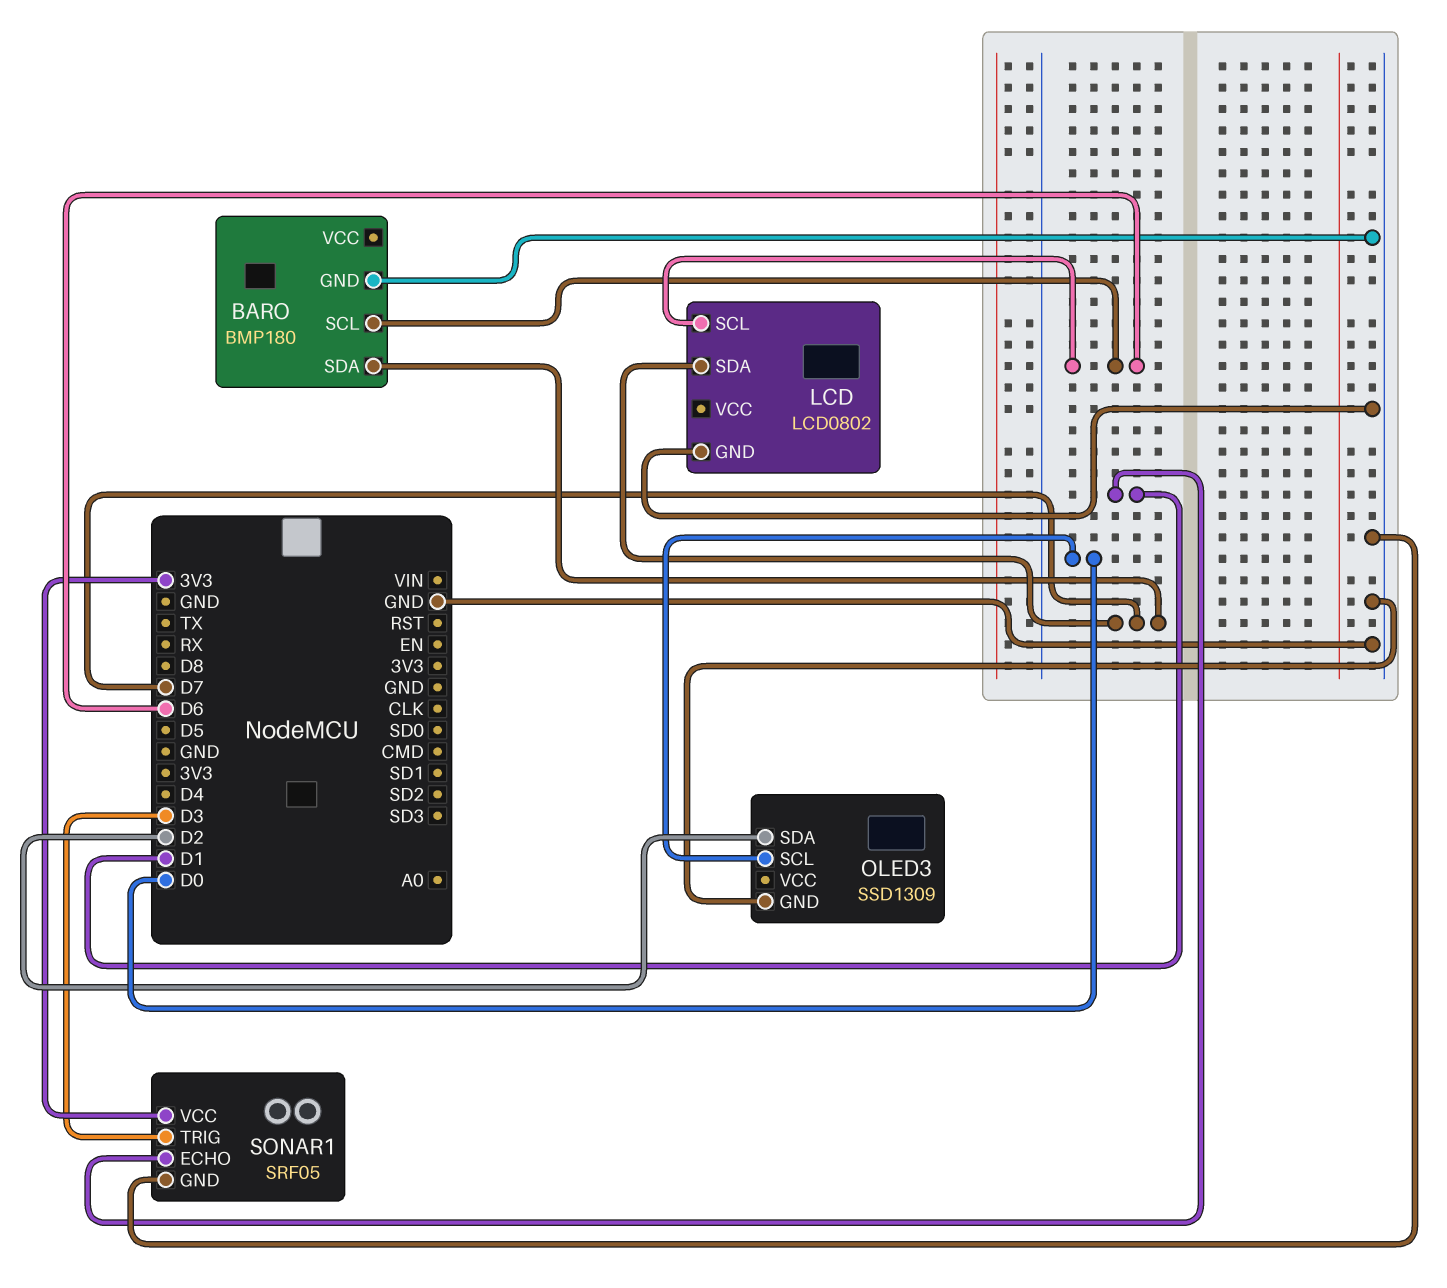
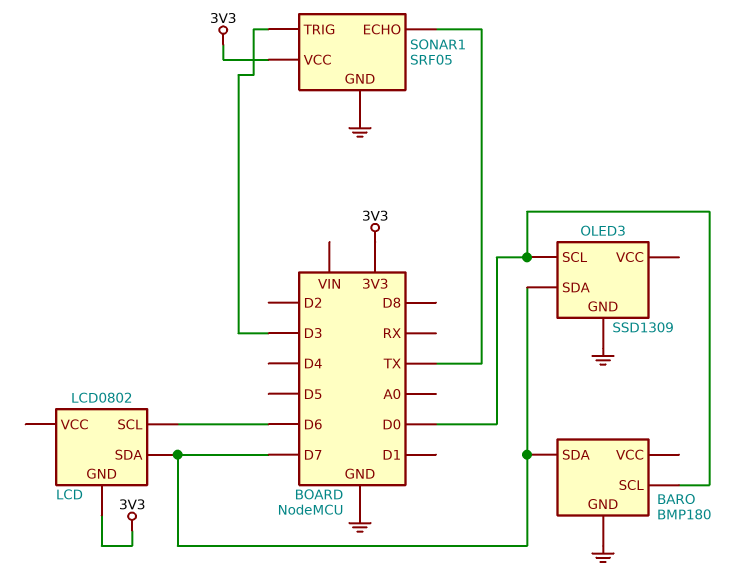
BARO pin SCL: D6 -> D0
LCD pin GND: GND -> 3V3
OLED3 pin SDA: D2 -> D7
SONAR1 pin ECHO: D1 -> TX

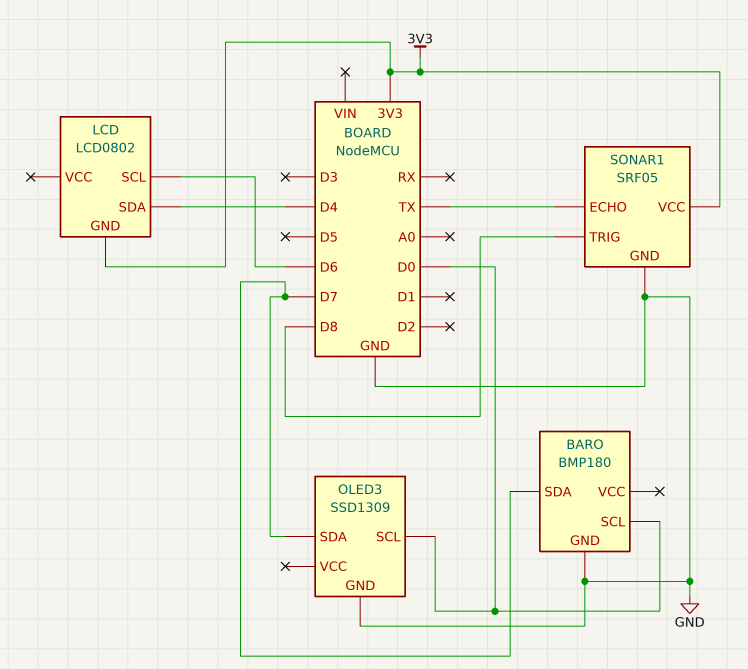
LCD pin SDA: D7 -> D4
SONAR1 pin TRIG: D3 -> D8

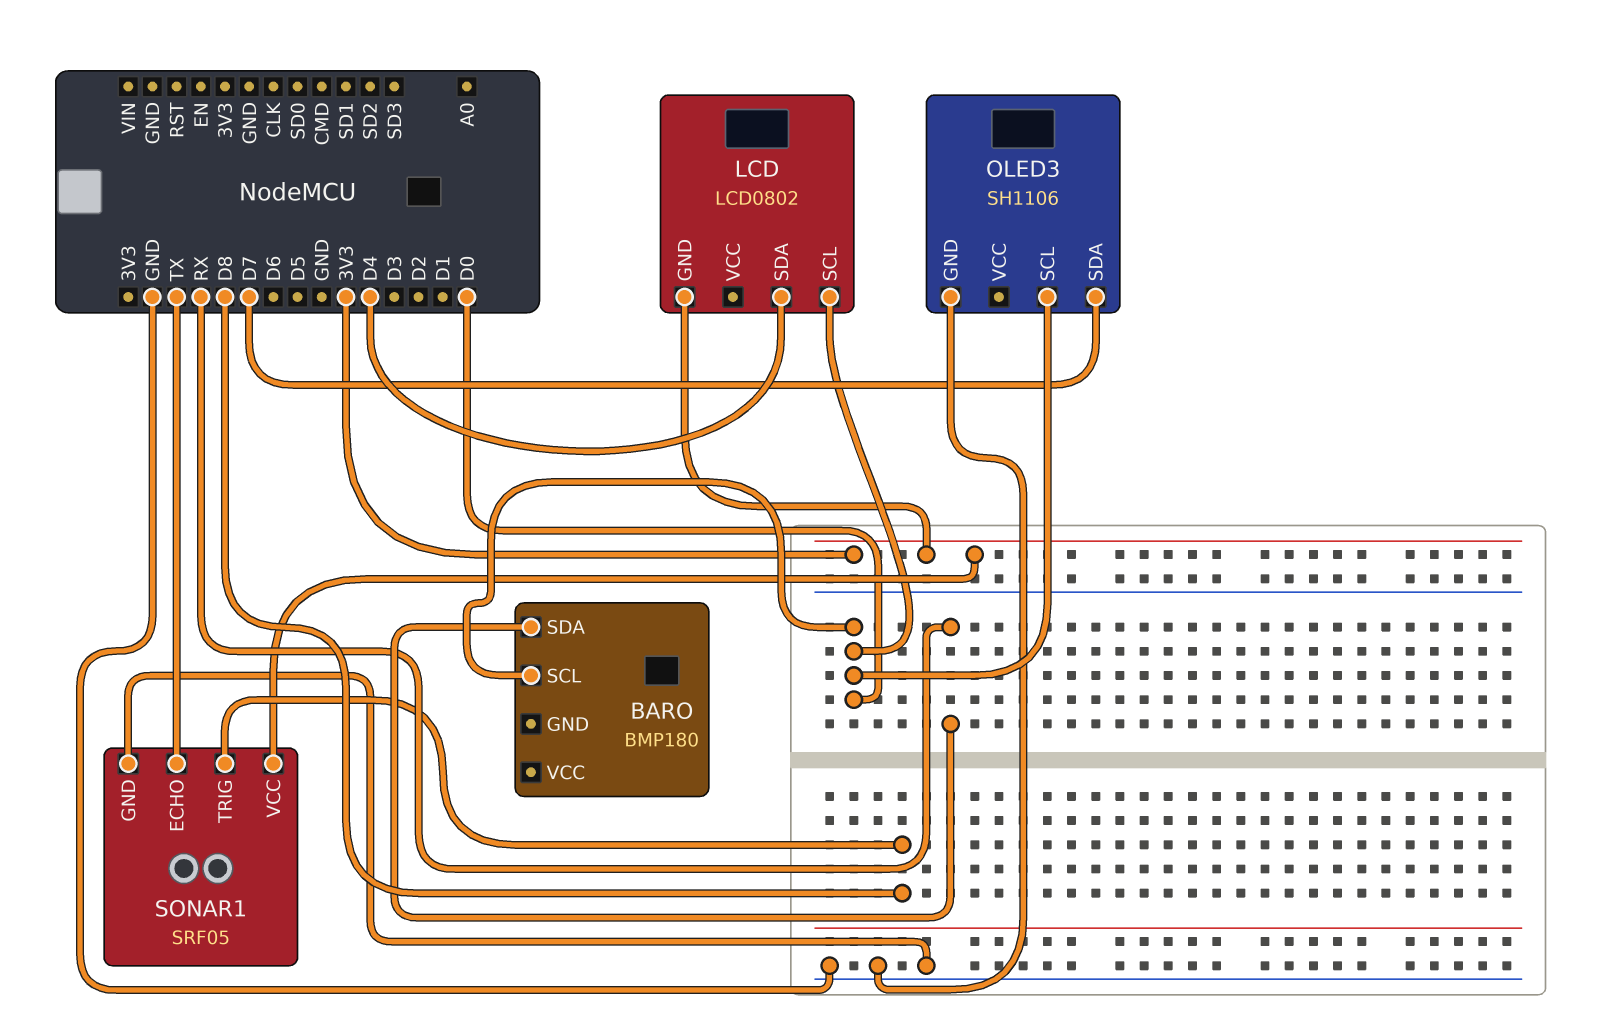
BARO pin GND: GND -> none
BARO pin SDA: D7 -> RX
LCD pin SCL: D6 -> D0
OLED3: SSD1309 -> SH1106

